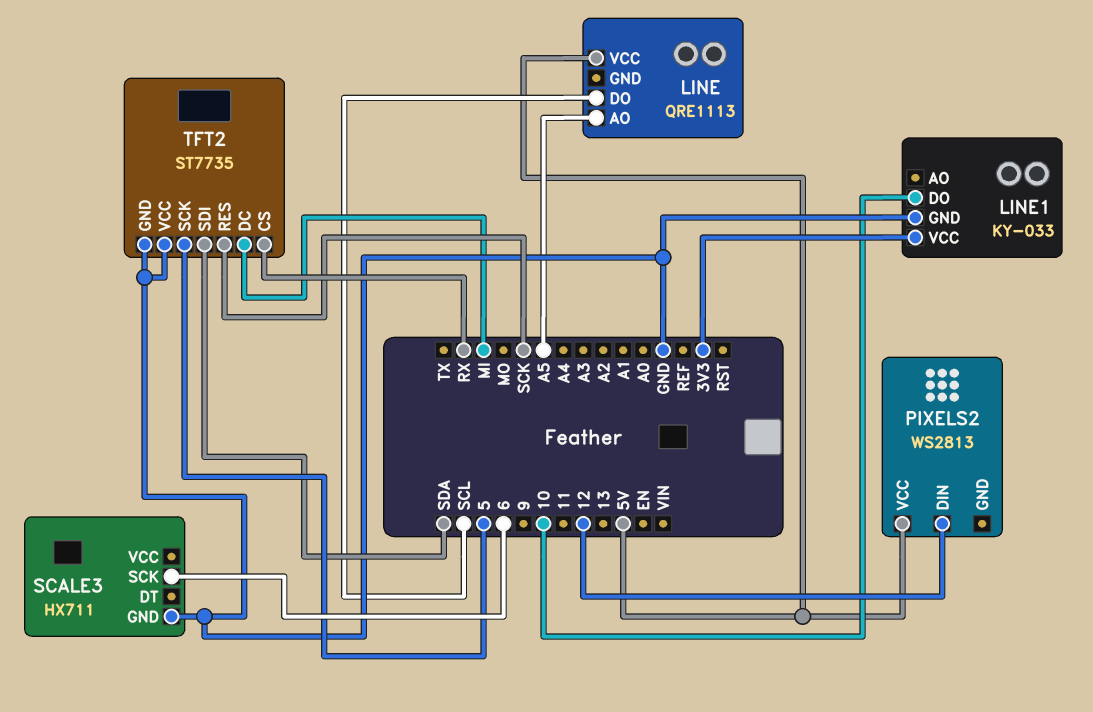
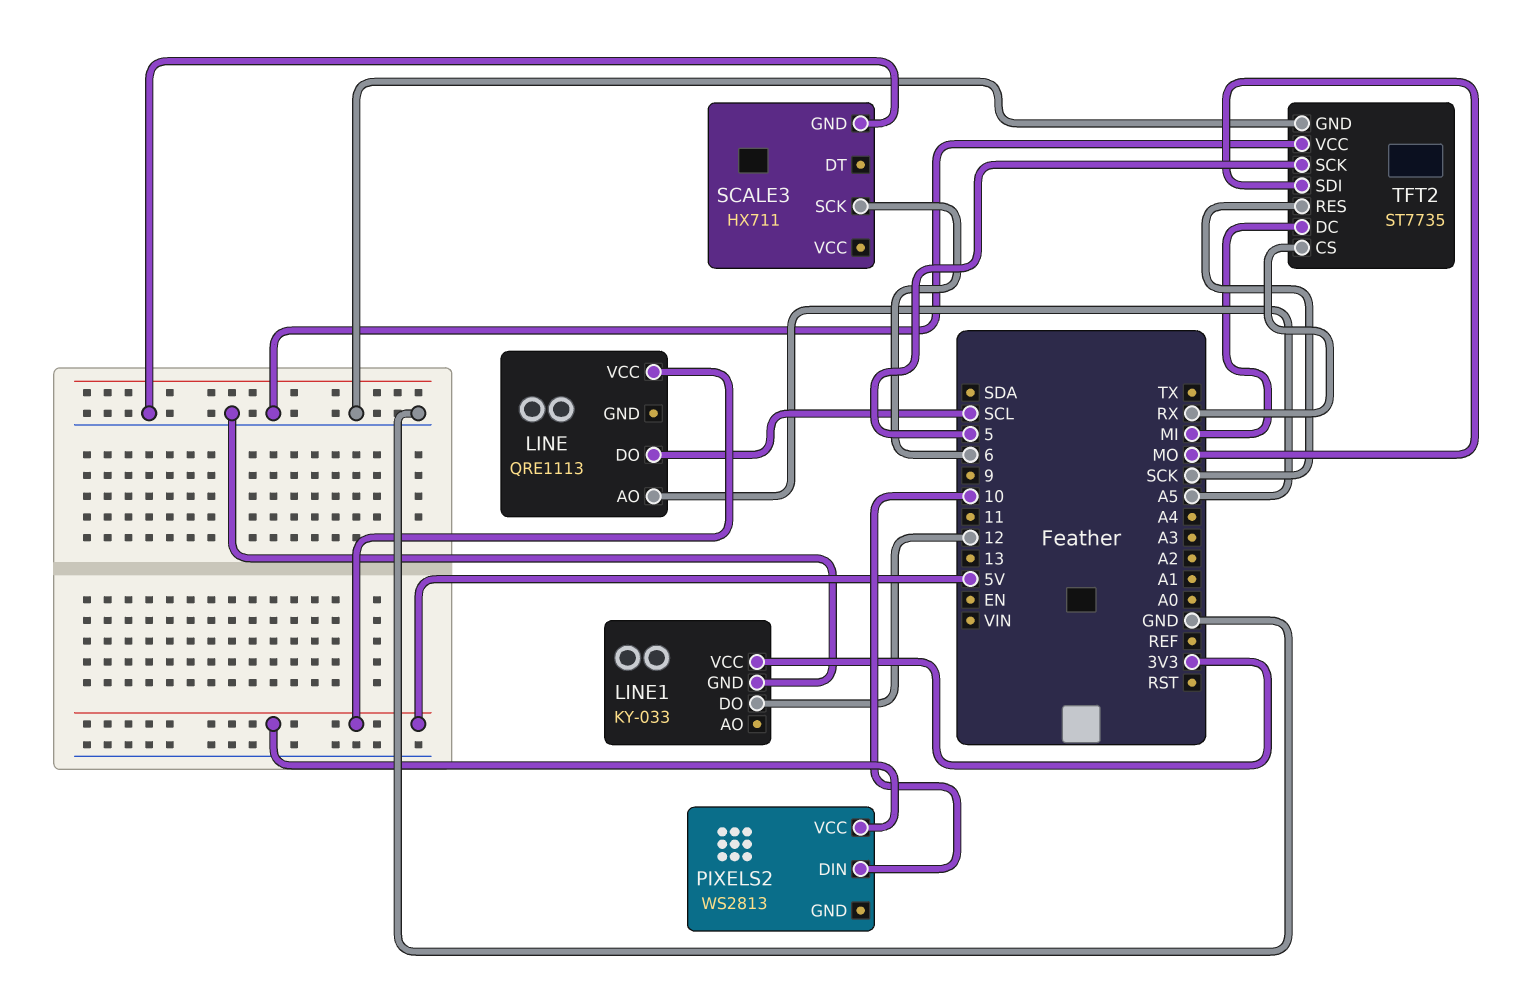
LINE1 pin DO: 10 -> 12
PIXELS2 pin DIN: 12 -> 10
TFT2 pin SDI: SDA -> MO

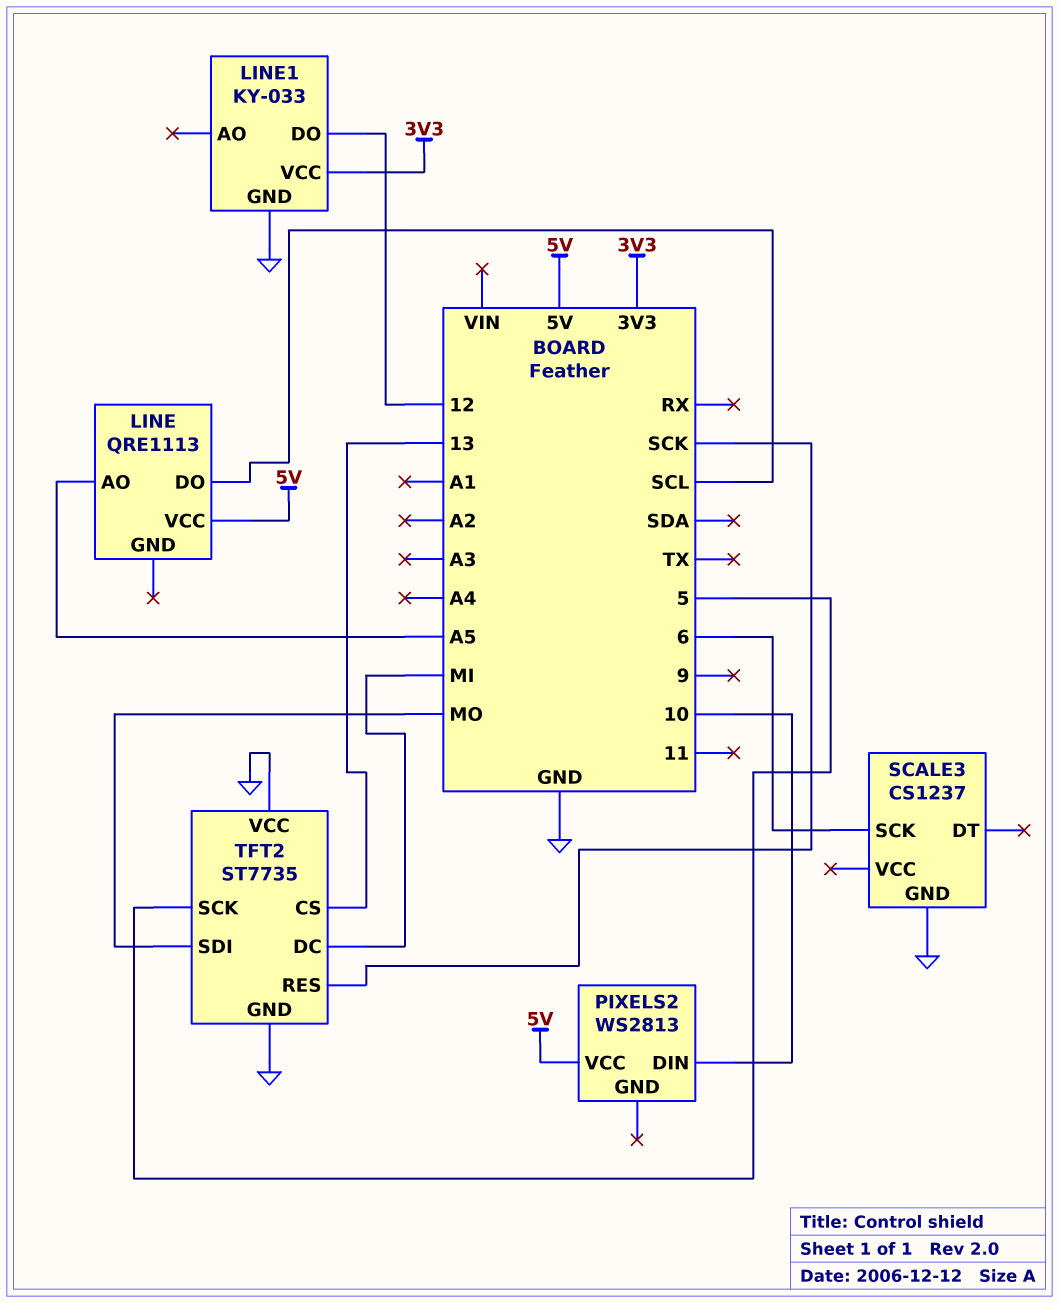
SCALE3: HX711 -> CS1237
TFT2 pin CS: RX -> 13

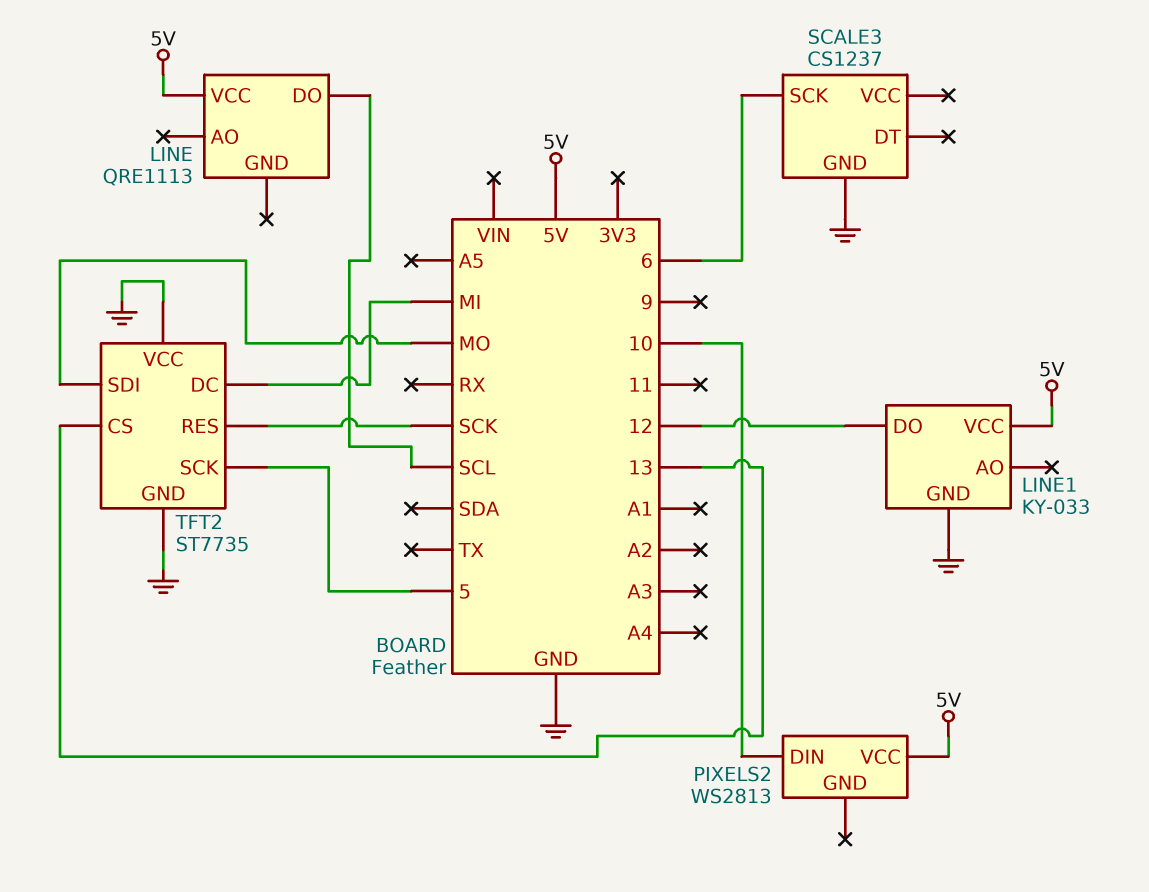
LINE pin AO: A5 -> none
LINE1 pin VCC: 3V3 -> 5V

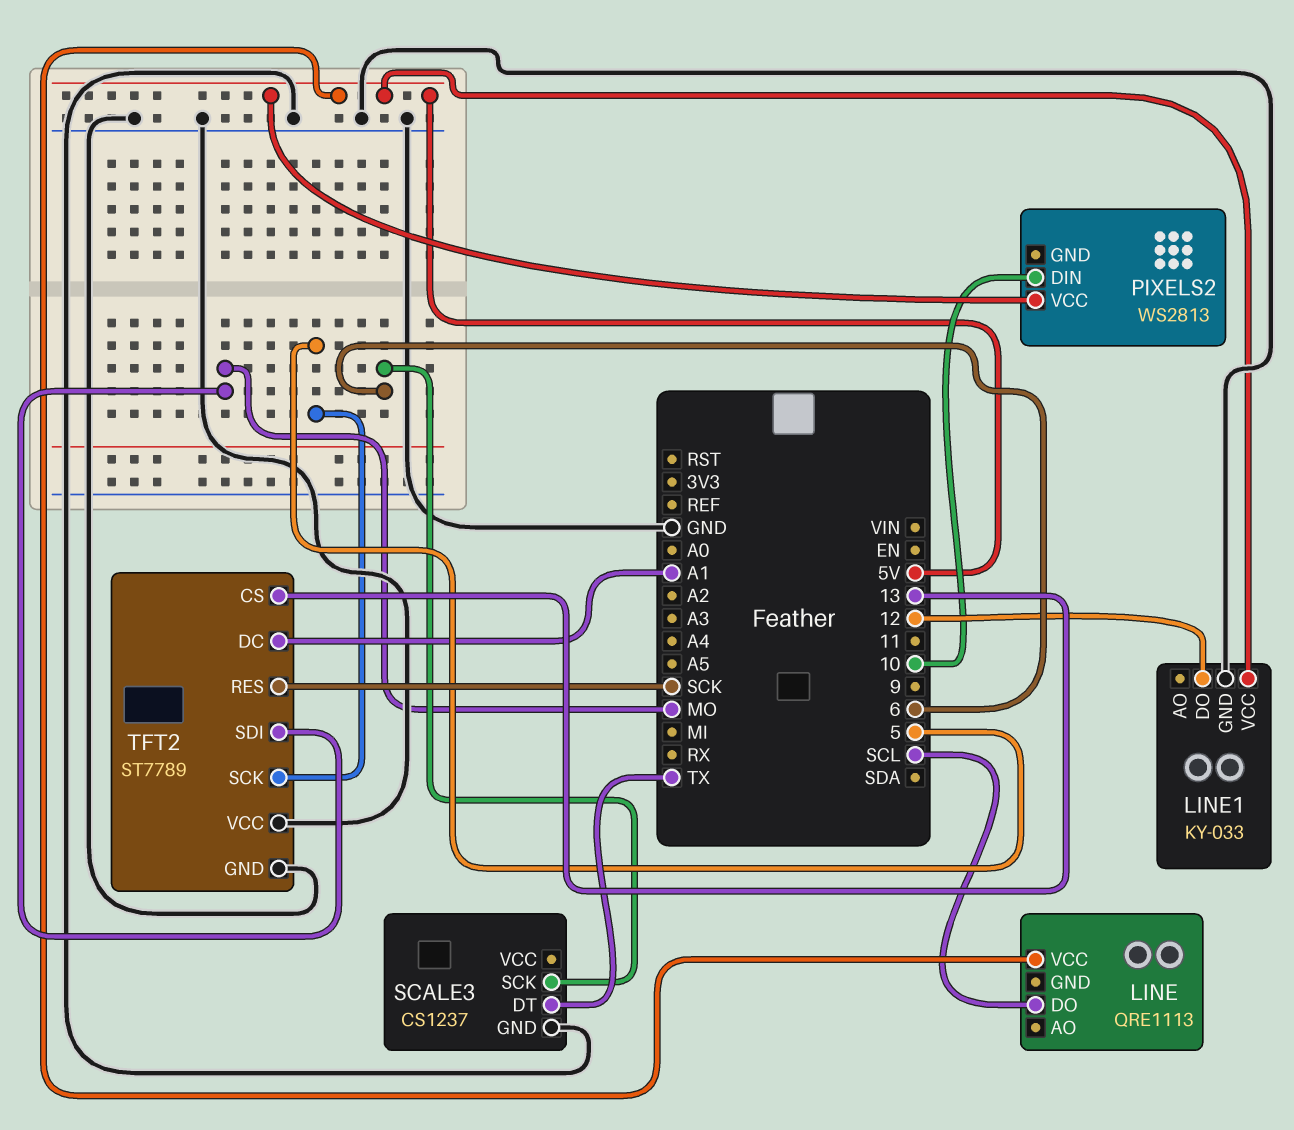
SCALE3 pin DT: none -> TX
TFT2: ST7735 -> ST7789
TFT2 pin DC: MI -> A1

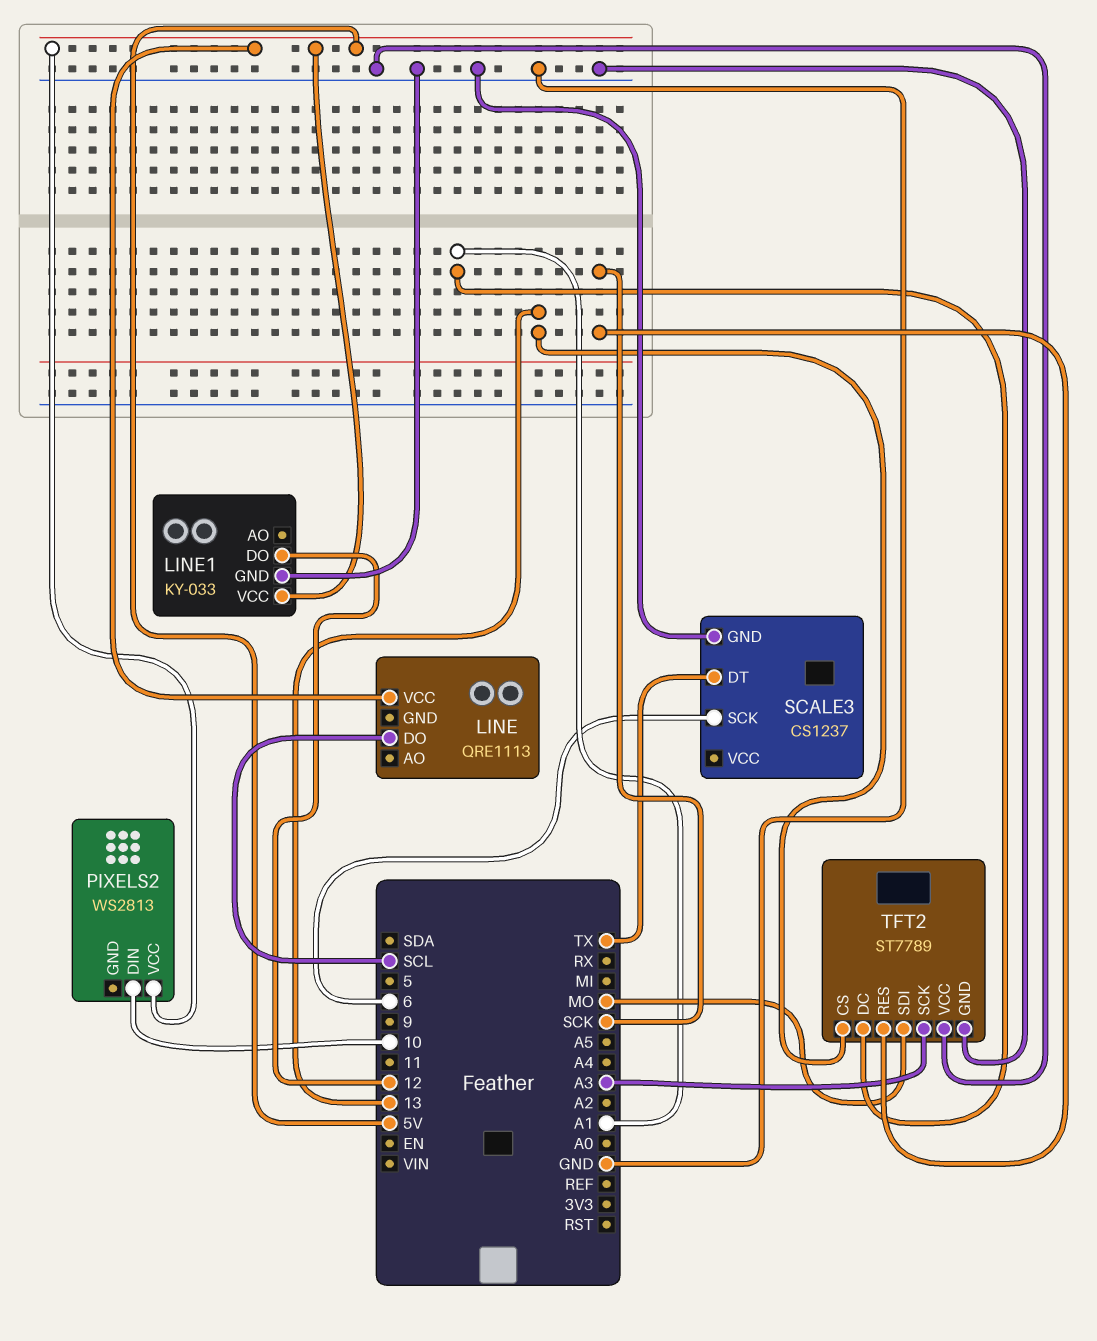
TFT2 pin SCK: 5 -> A3

